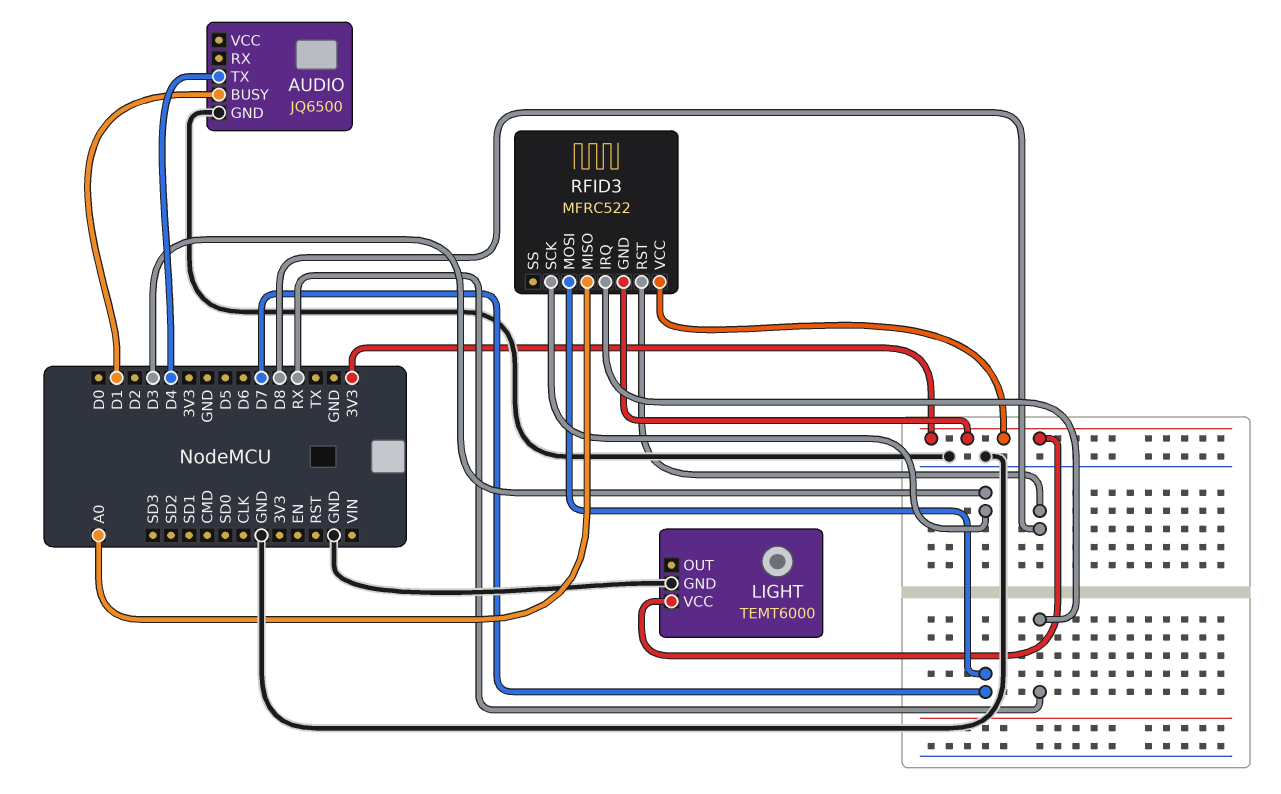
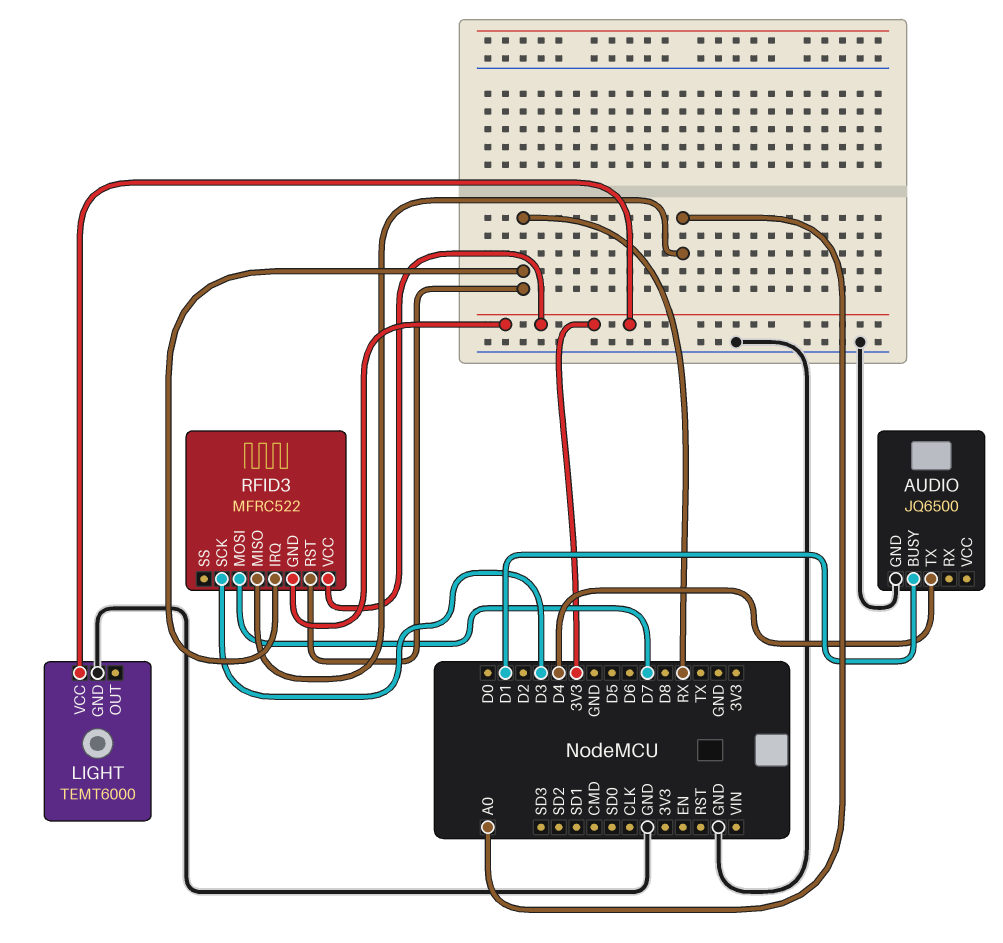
RFID3 pin RST: D8 -> RX

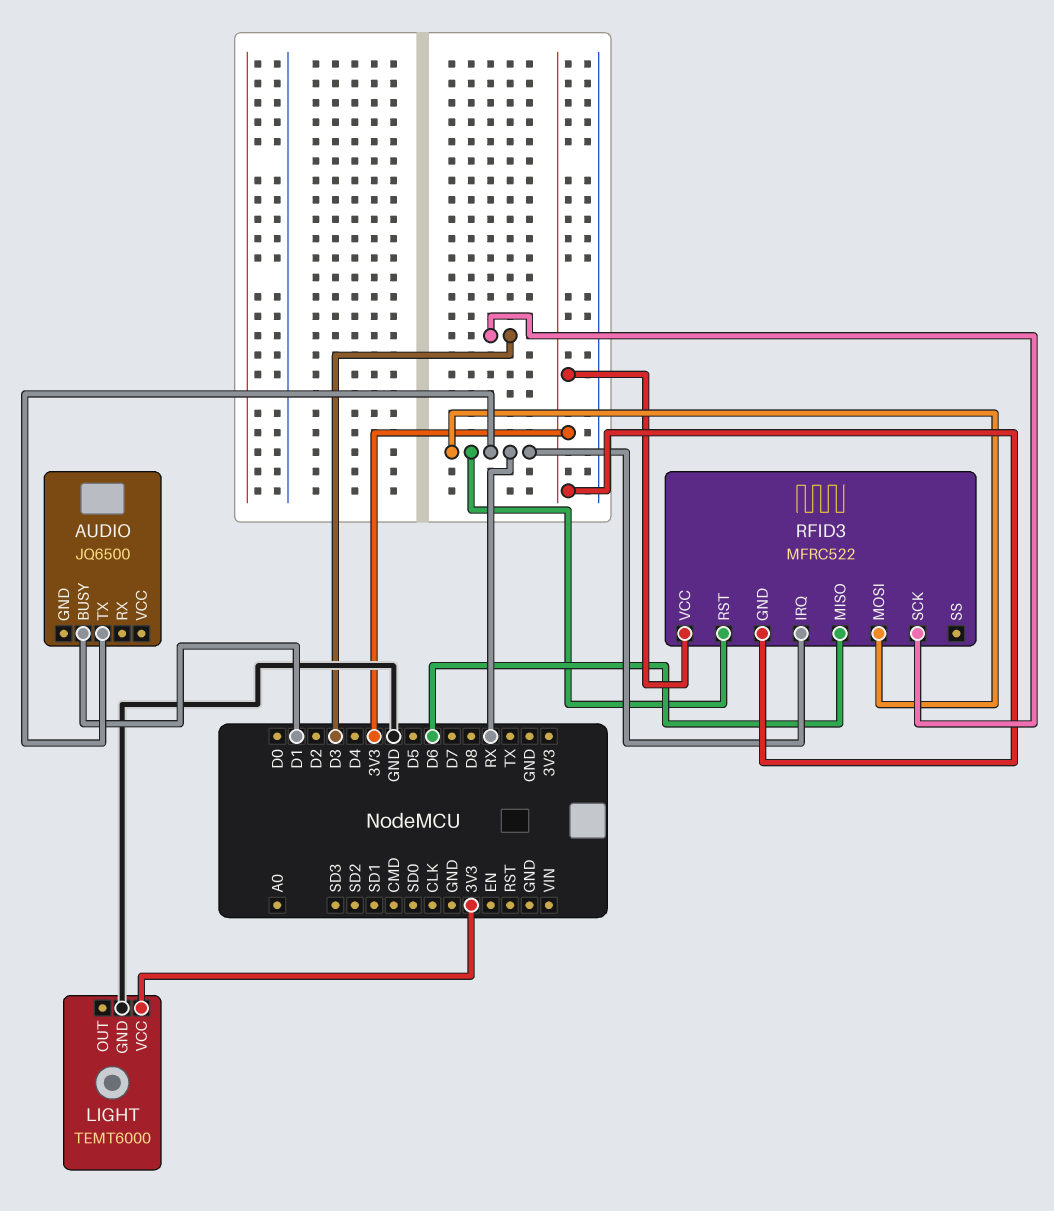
AUDIO pin GND: GND -> none
AUDIO pin TX: D4 -> RX
RFID3 pin MISO: A0 -> D6
RFID3 pin MOSI: D7 -> RX

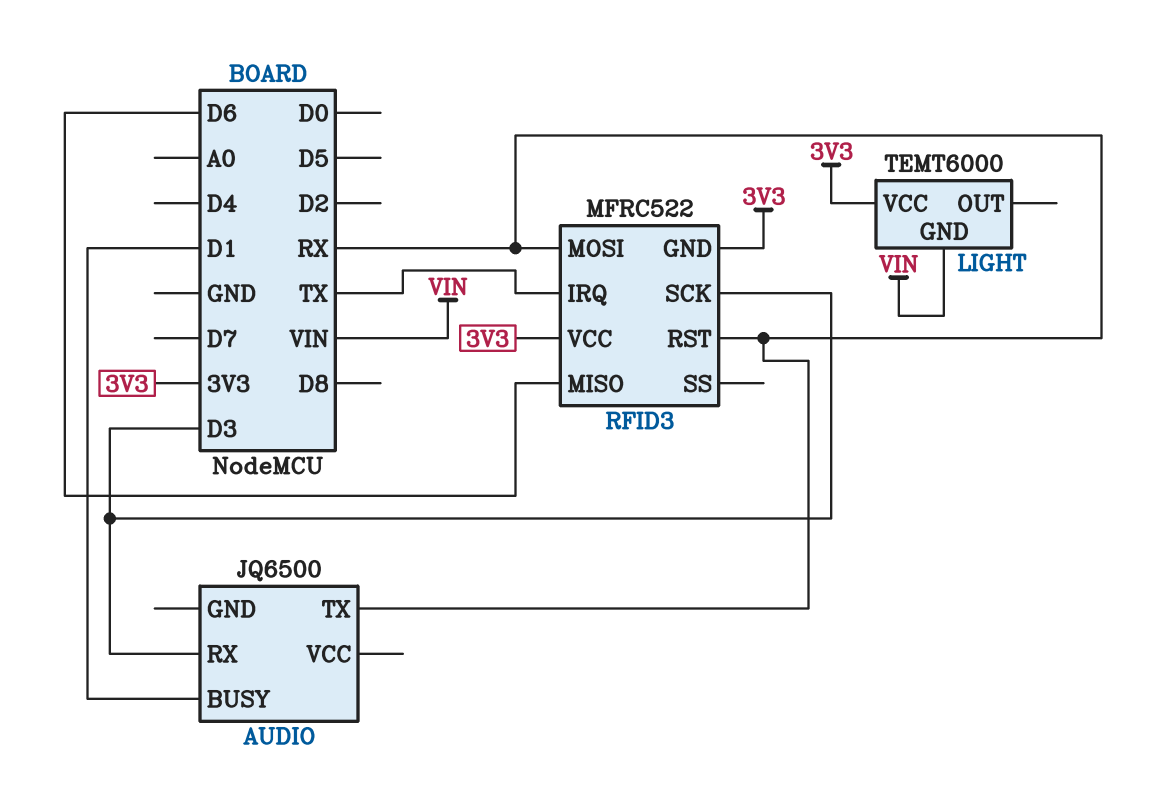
AUDIO pin RX: none -> D3
LIGHT pin GND: GND -> VIN
RFID3 pin IRQ: RX -> TX

